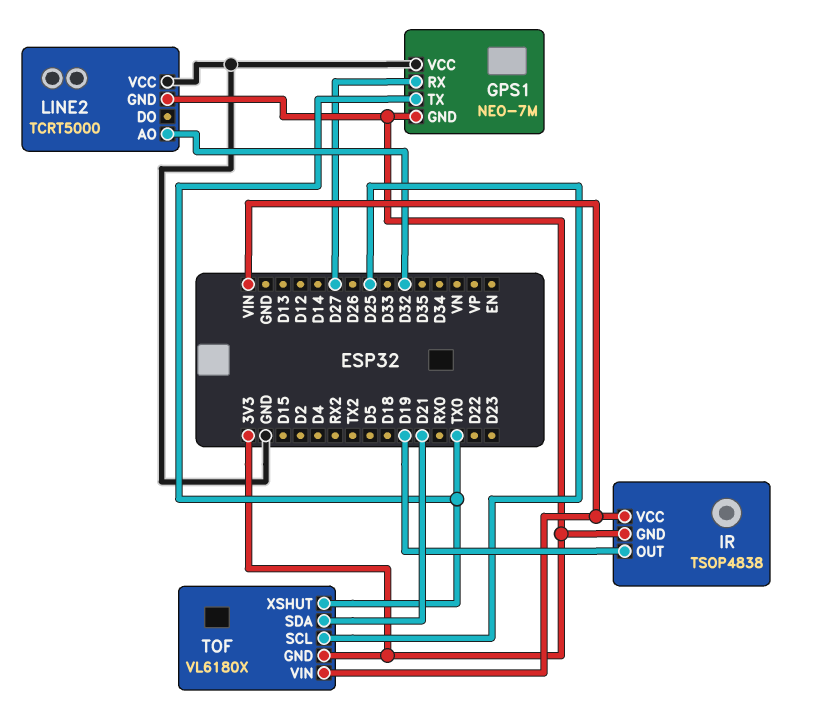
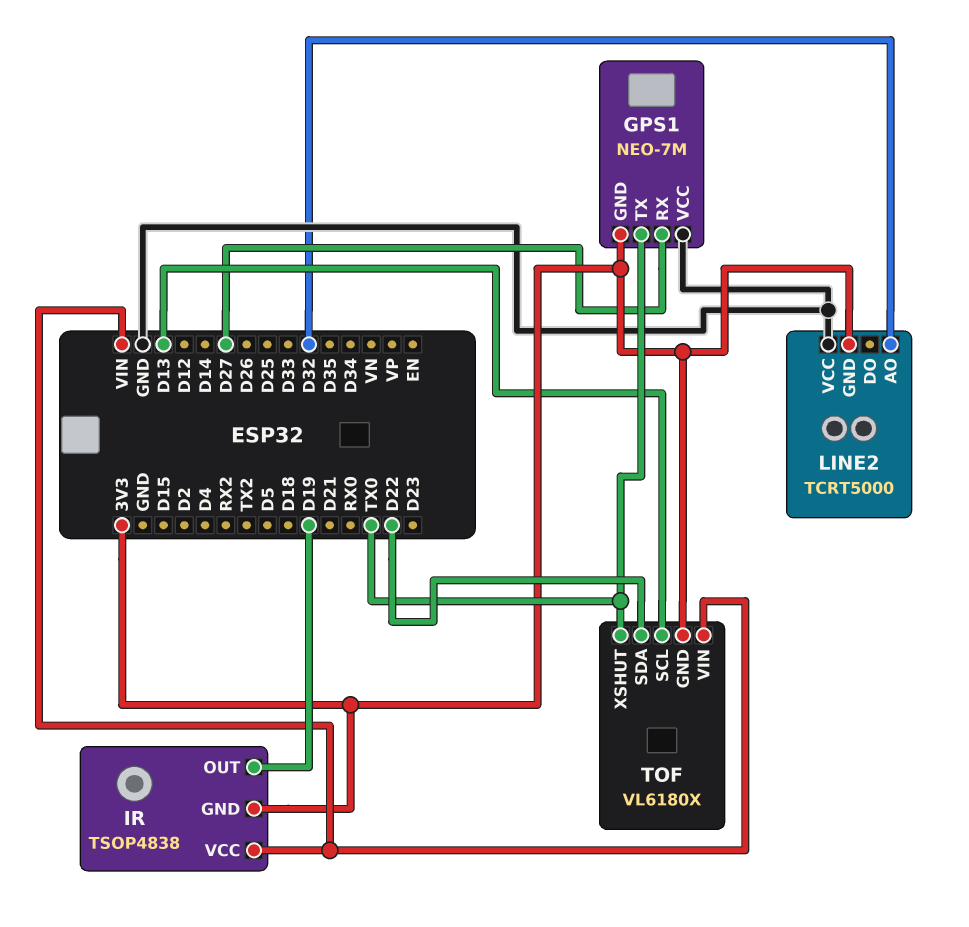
TOF pin SCL: D25 -> D13
TOF pin SDA: D21 -> D22

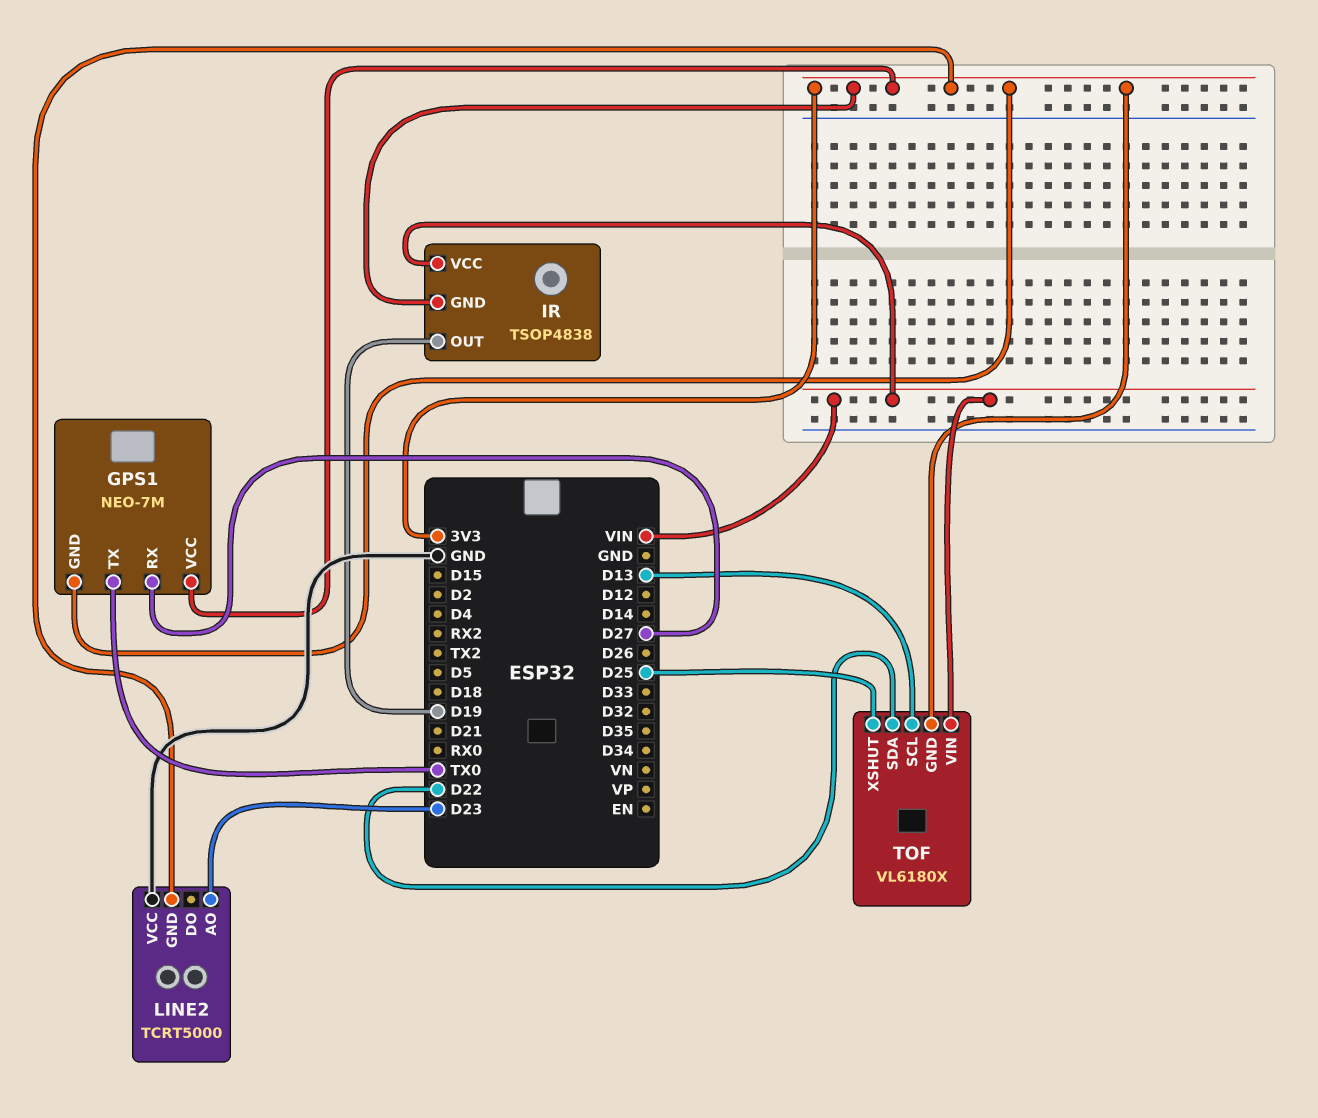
GPS1 pin VCC: GND -> 3V3
LINE2 pin AO: D32 -> D23
TOF pin XSHUT: TX0 -> D25

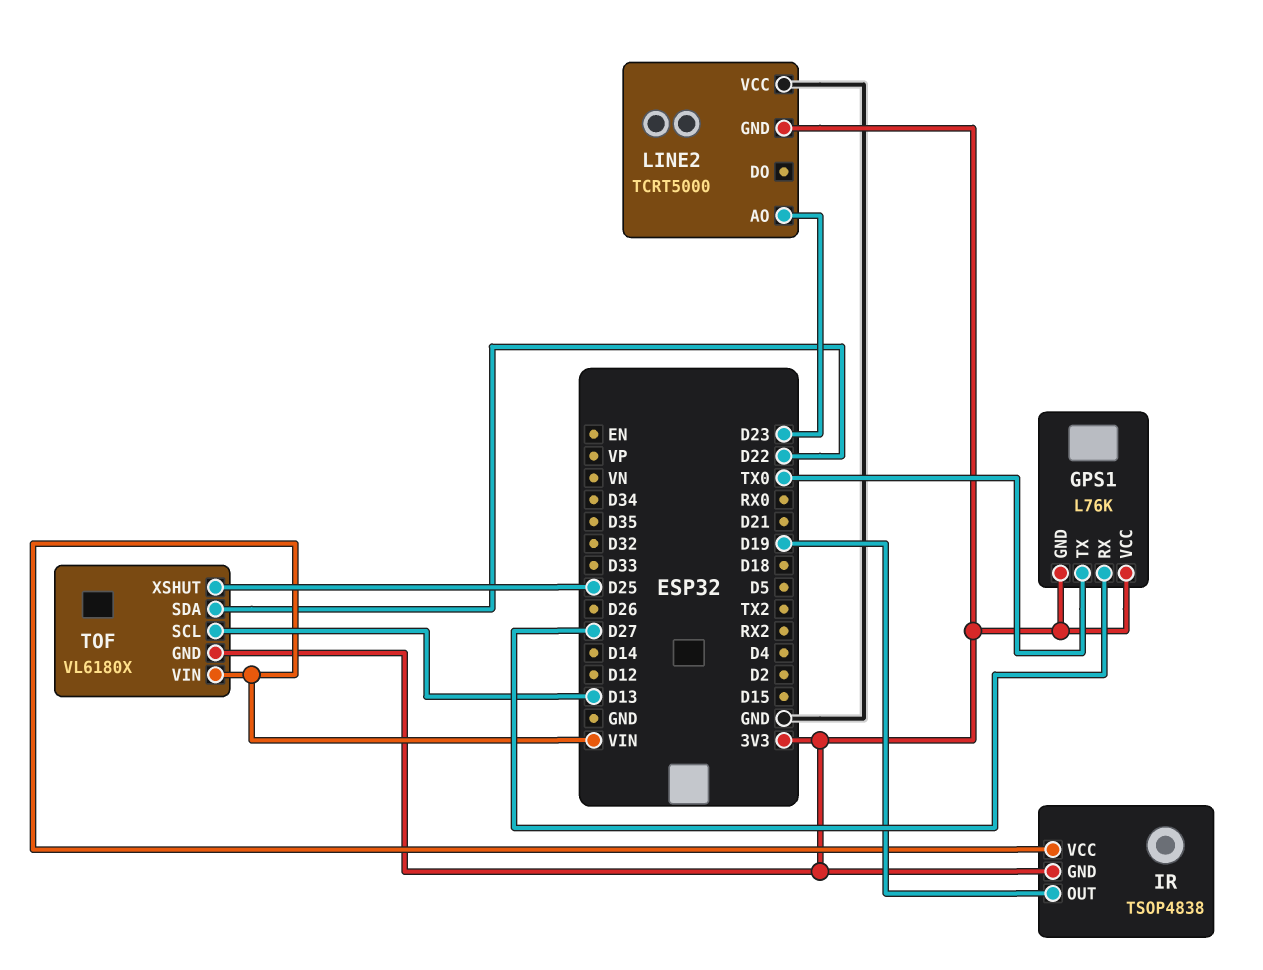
GPS1: NEO-7M -> L76K

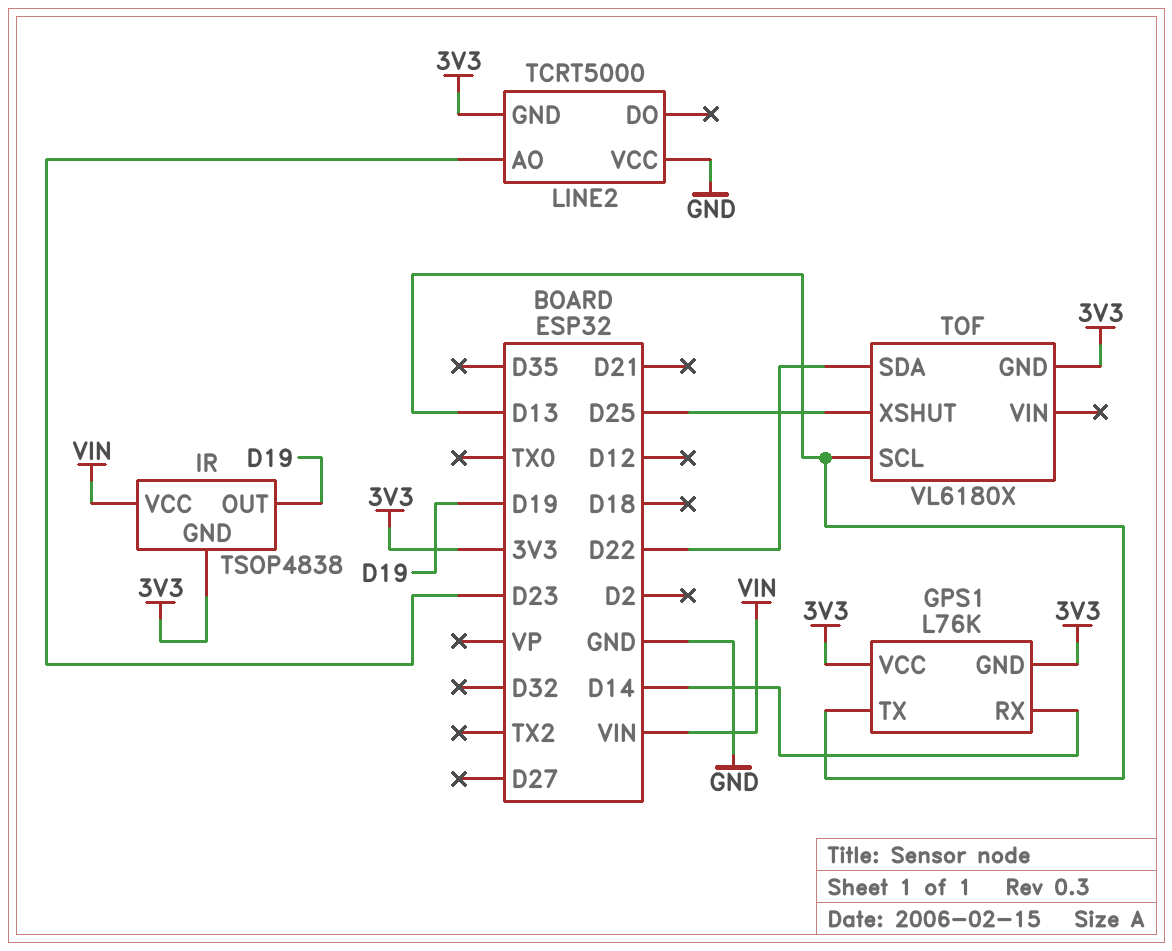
GPS1 pin RX: D27 -> D14
GPS1 pin TX: TX0 -> D13
TOF pin VIN: VIN -> none

